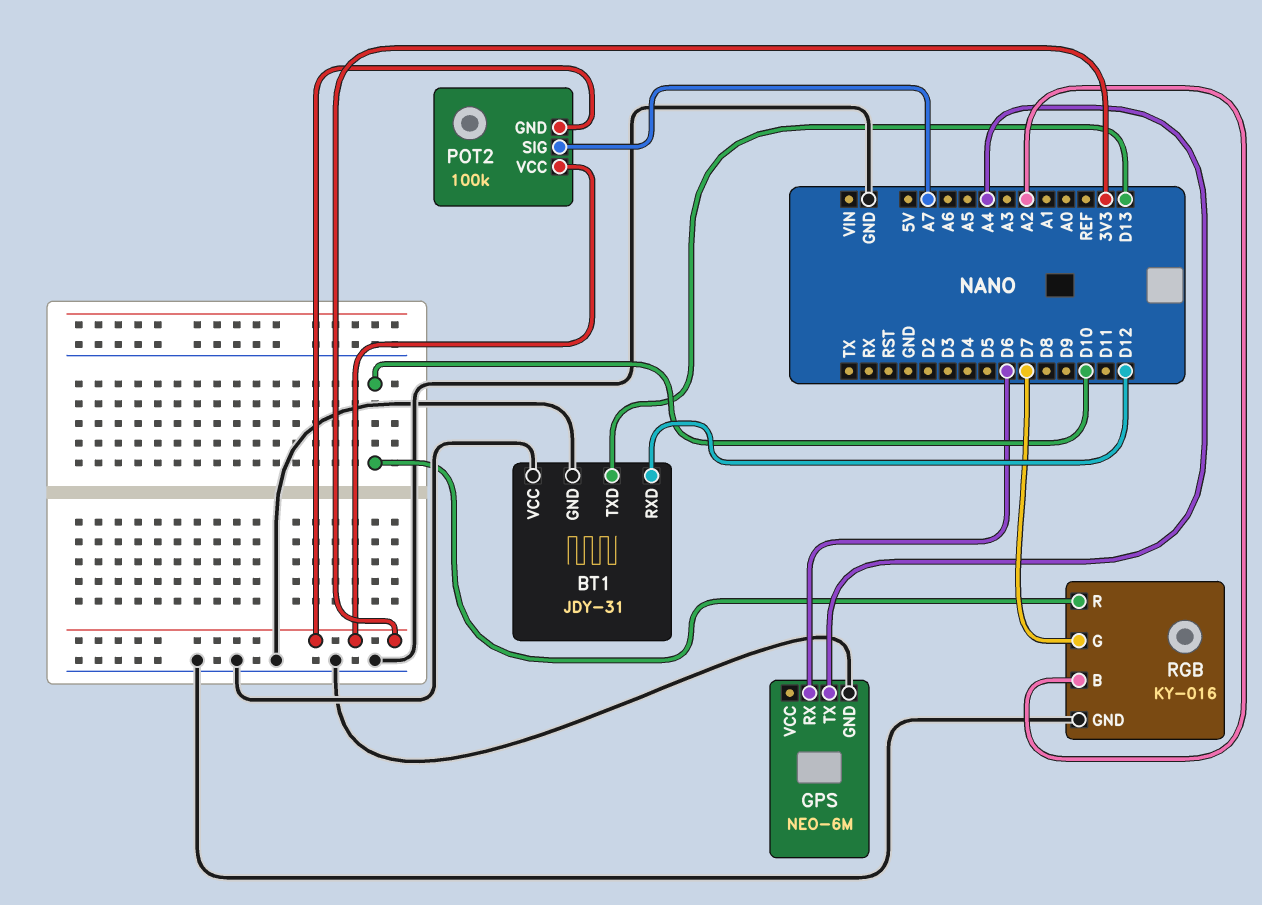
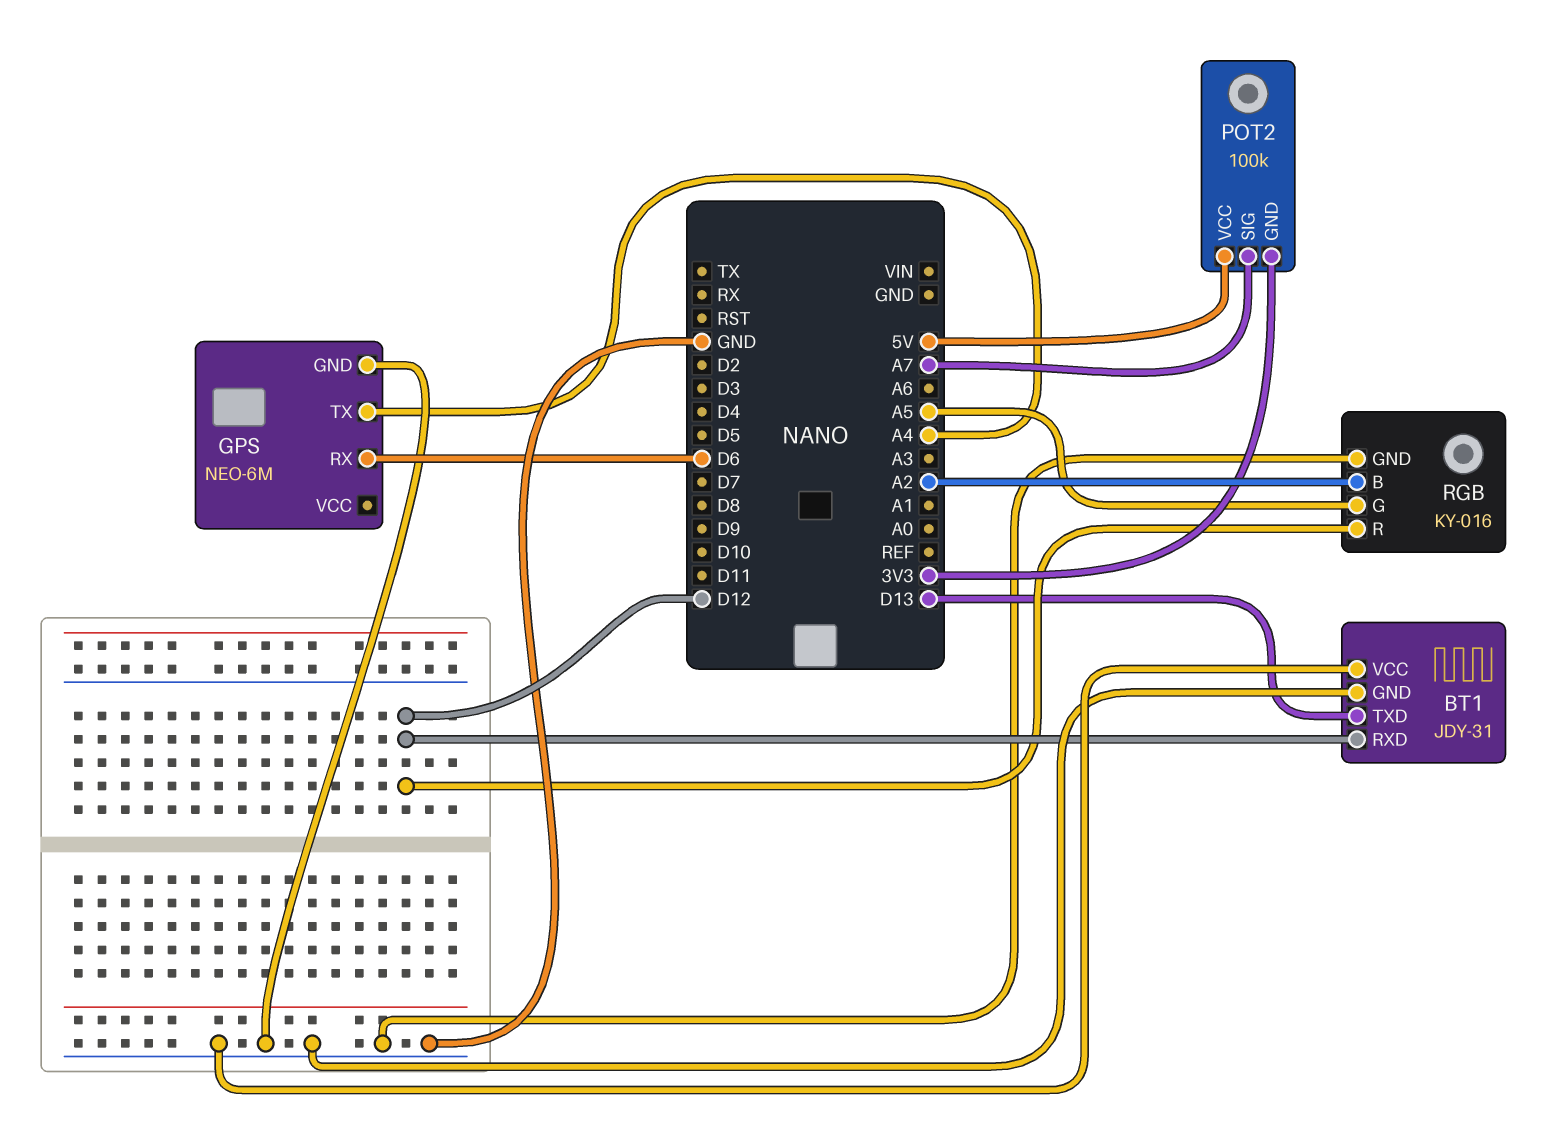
POT2 pin VCC: 3V3 -> 5V
RGB pin G: D7 -> A5
RGB pin R: D10 -> D12

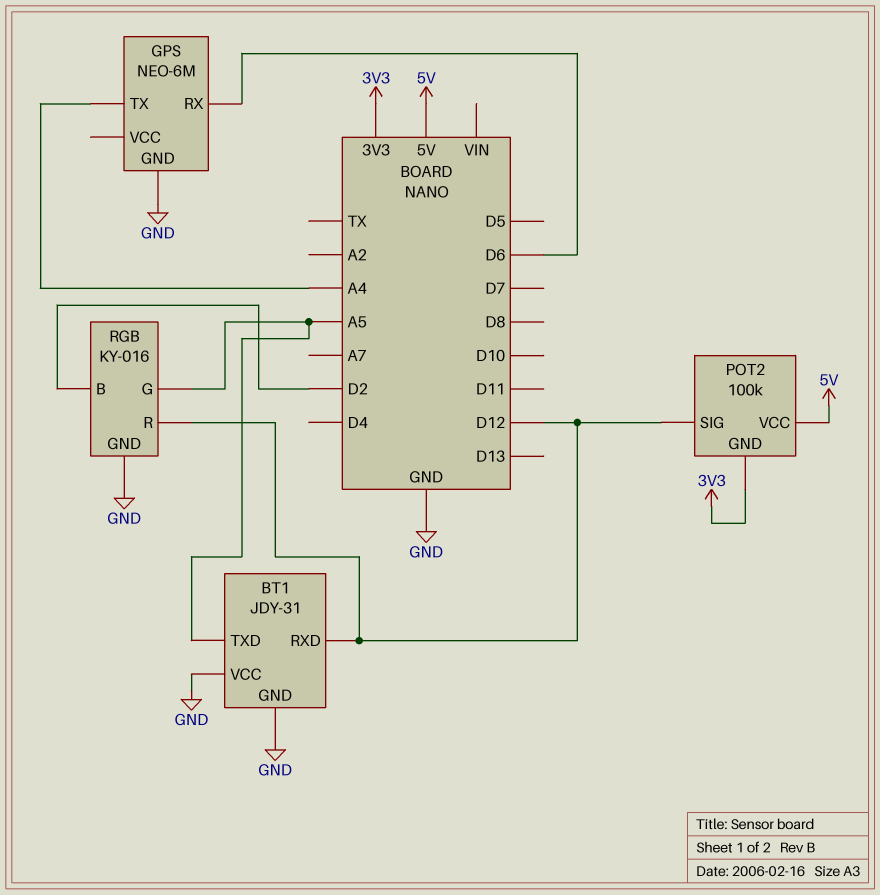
BT1 pin TXD: D13 -> A5
POT2 pin SIG: A7 -> D12
RGB pin B: A2 -> D2

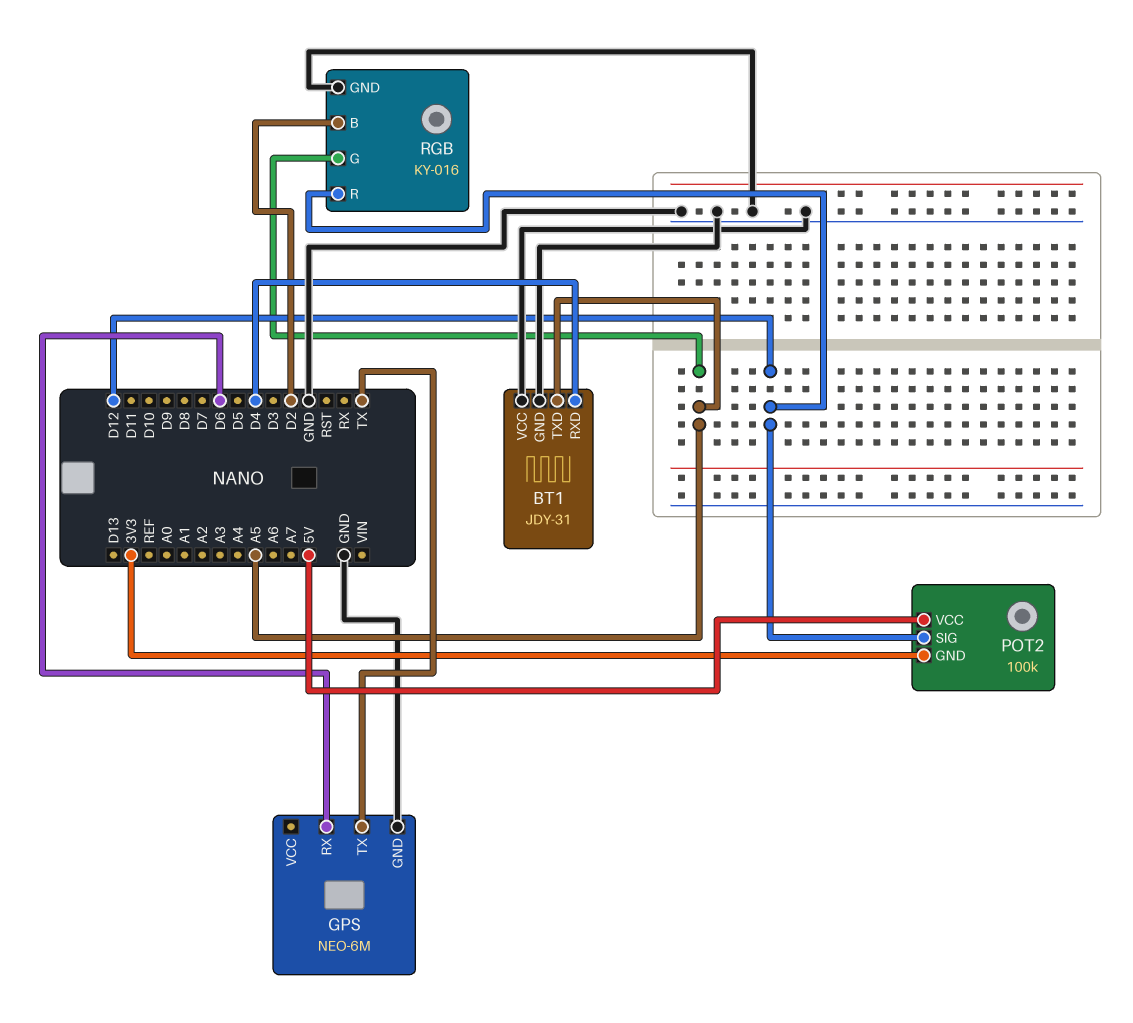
BT1 pin RXD: D12 -> D4
GPS pin TX: A4 -> TX

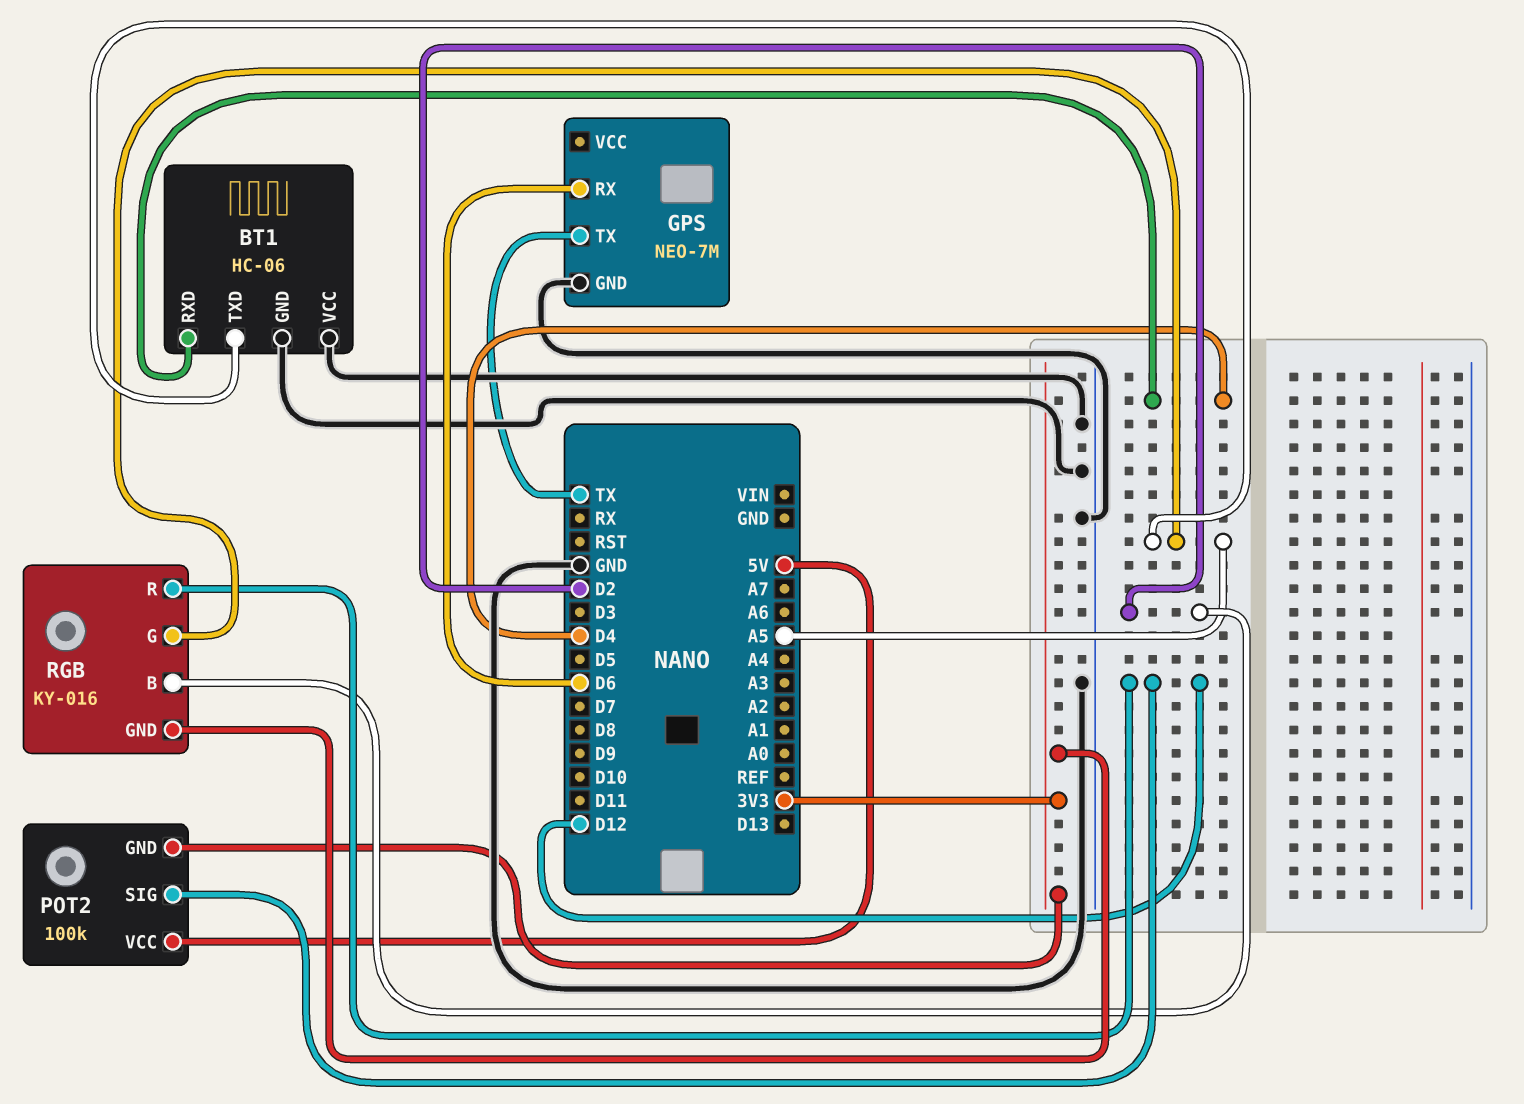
BT1: JDY-31 -> HC-06
GPS: NEO-6M -> NEO-7M
RGB pin GND: GND -> 3V3

